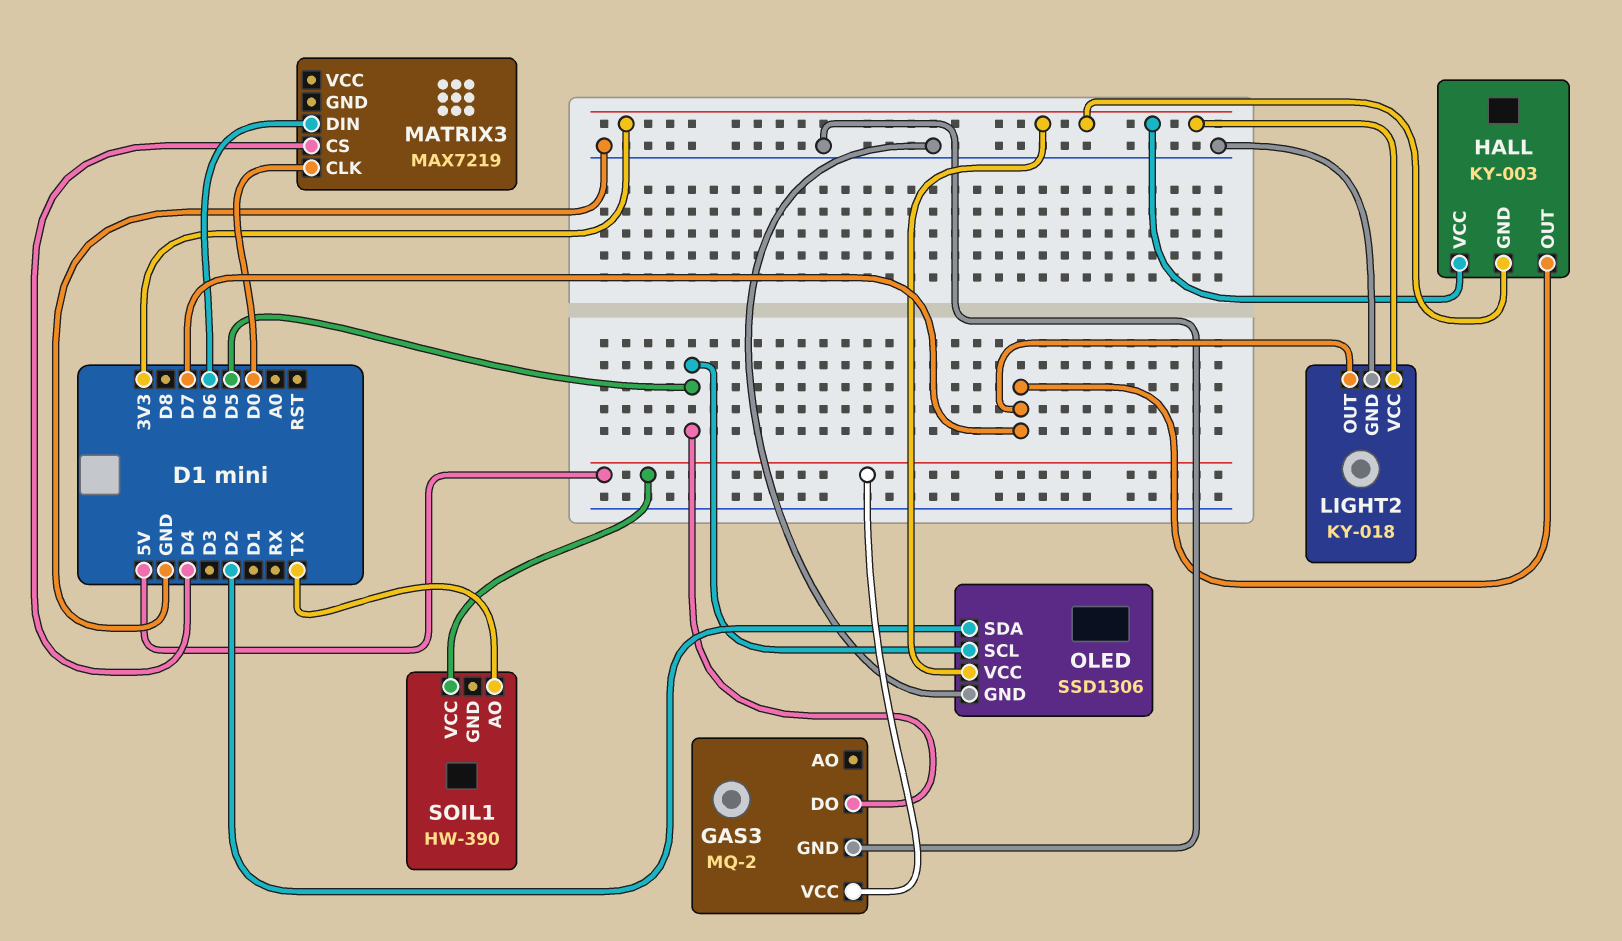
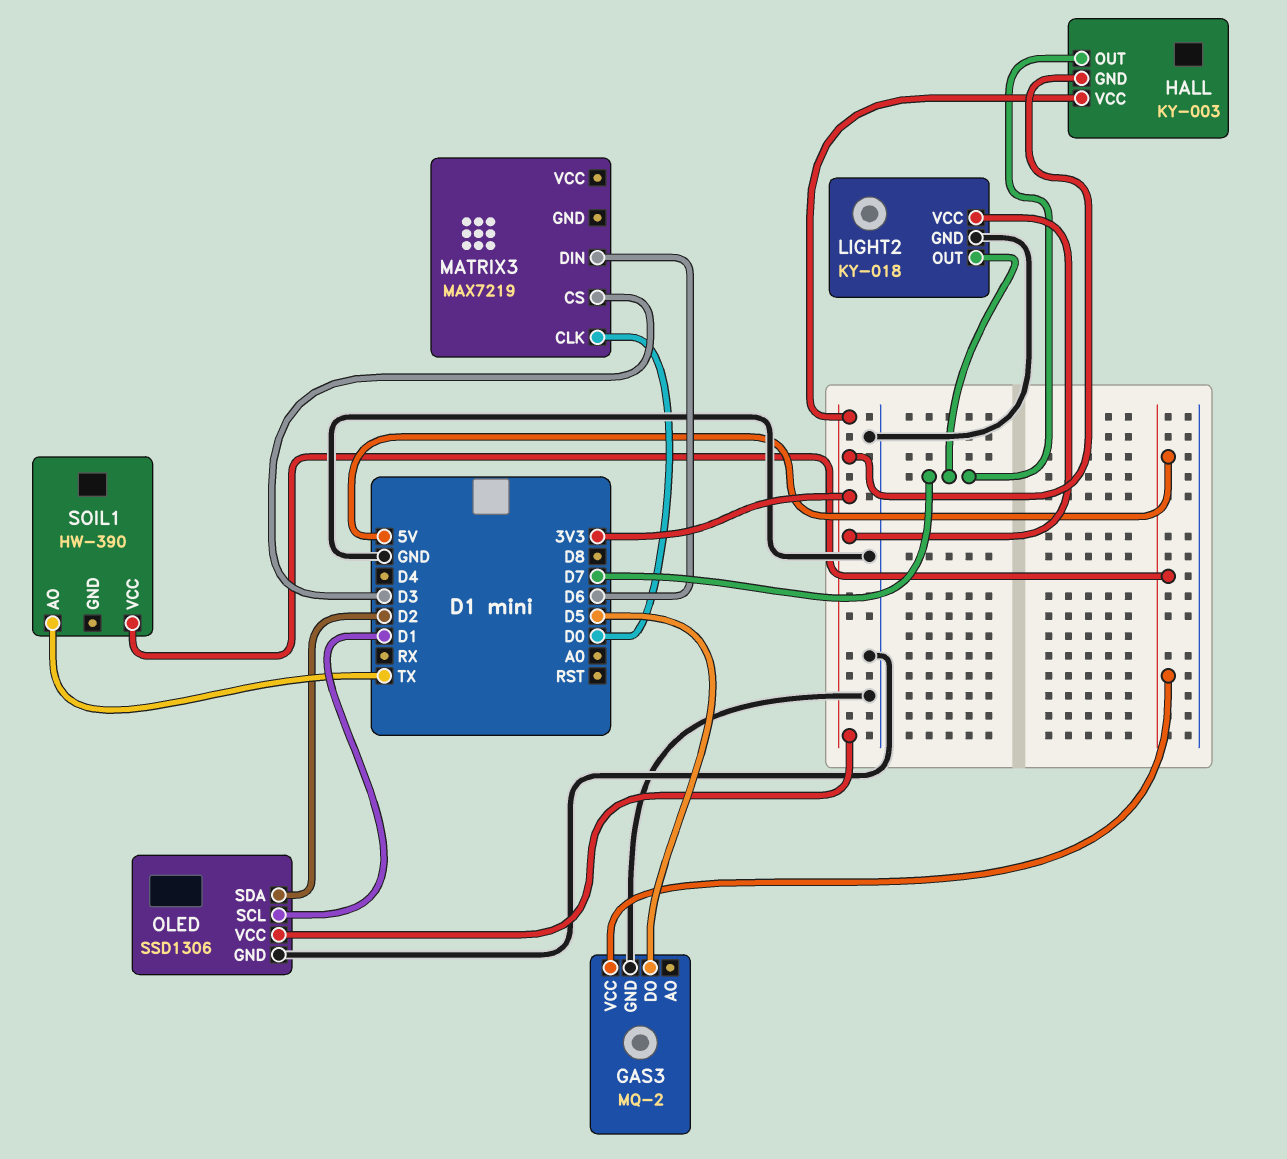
MATRIX3 pin CS: D4 -> D3
OLED pin SCL: D5 -> D1

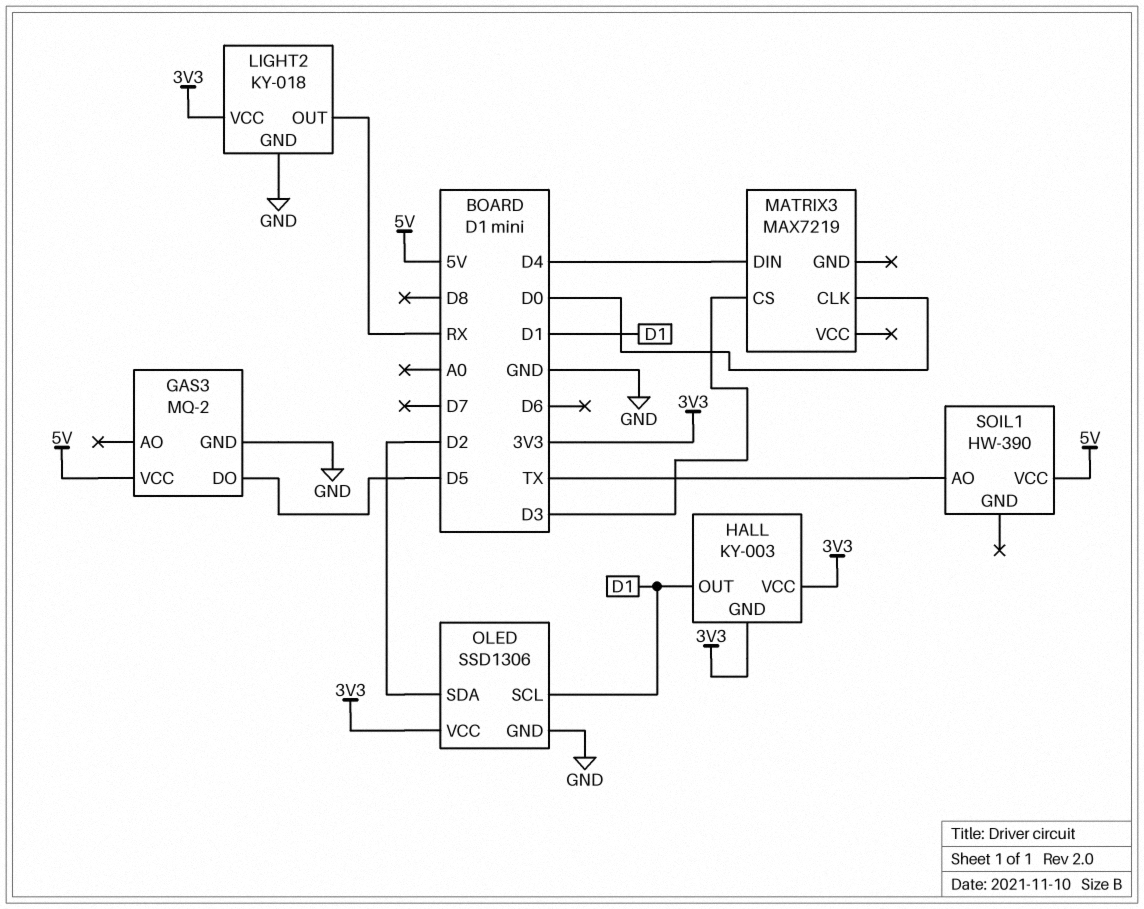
HALL pin OUT: D7 -> D1
LIGHT2 pin OUT: D7 -> RX
MATRIX3 pin DIN: D6 -> D4

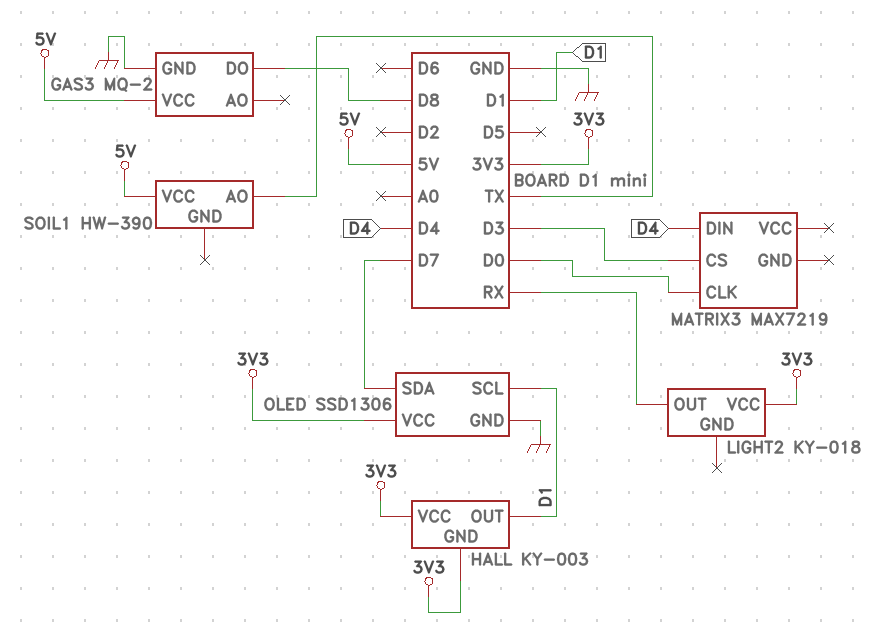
GAS3 pin DO: D5 -> D8
LIGHT2 pin GND: GND -> none
OLED pin SDA: D2 -> D7

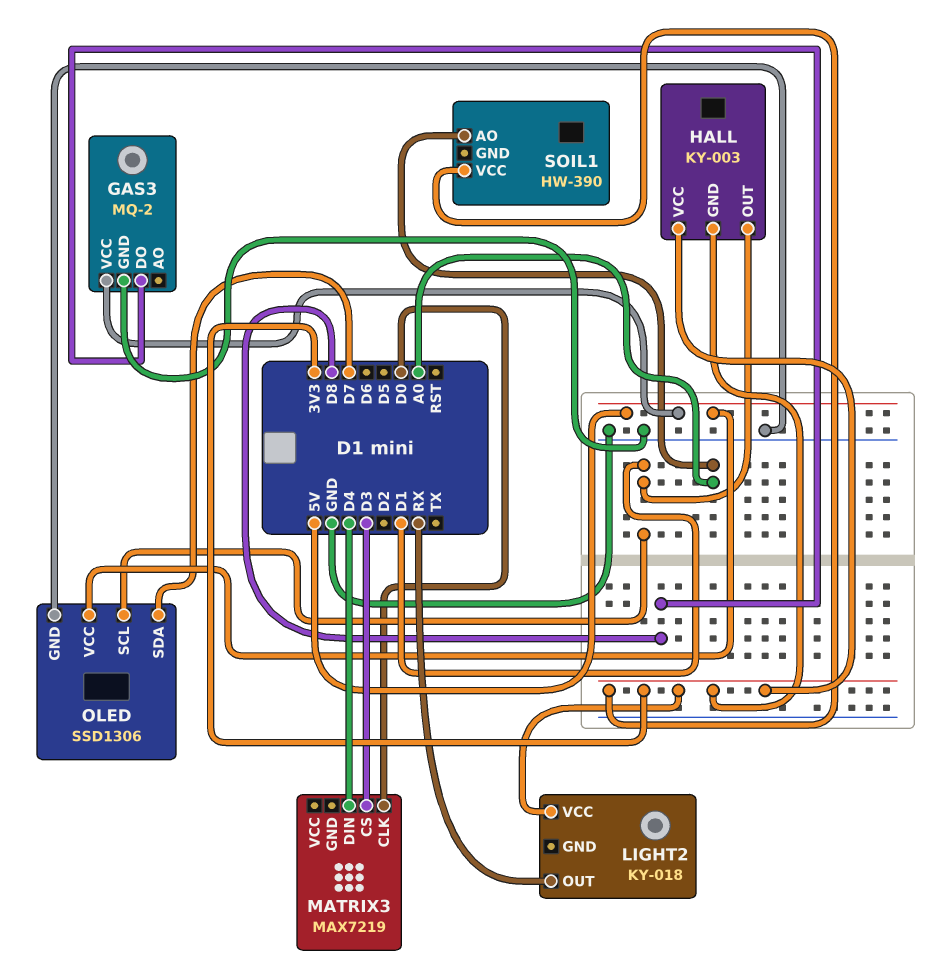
OLED pin VCC: 3V3 -> 5V
SOIL1 pin AO: TX -> A0
SOIL1 pin VCC: 5V -> 3V3

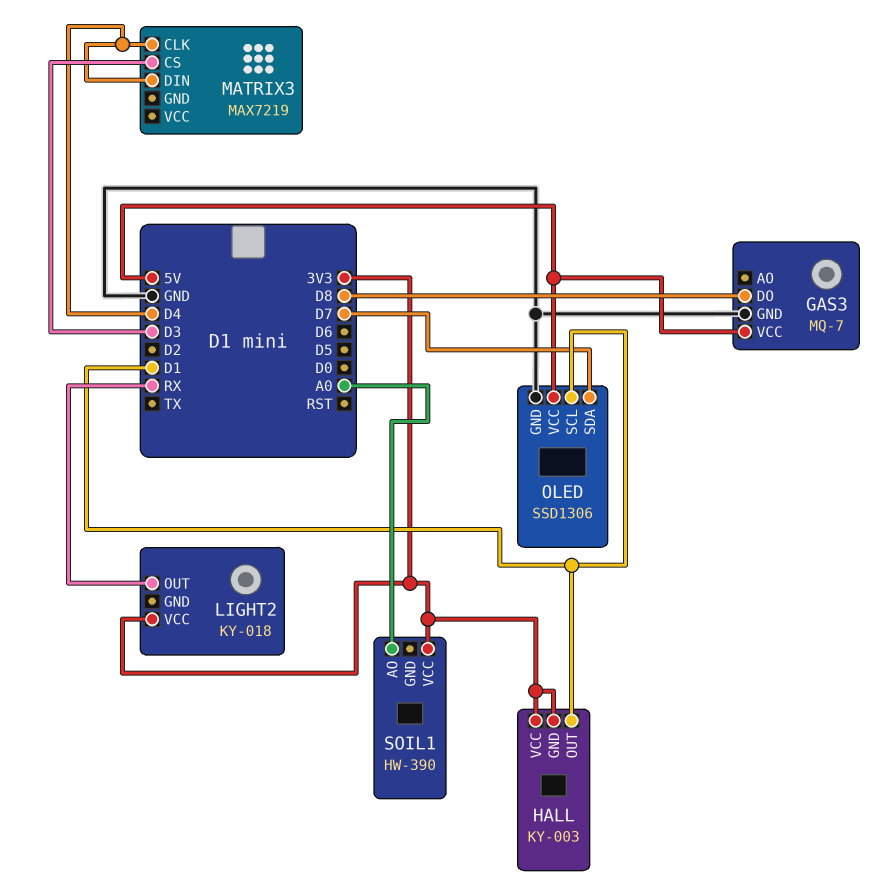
GAS3: MQ-2 -> MQ-7
MATRIX3 pin CLK: D0 -> D4

